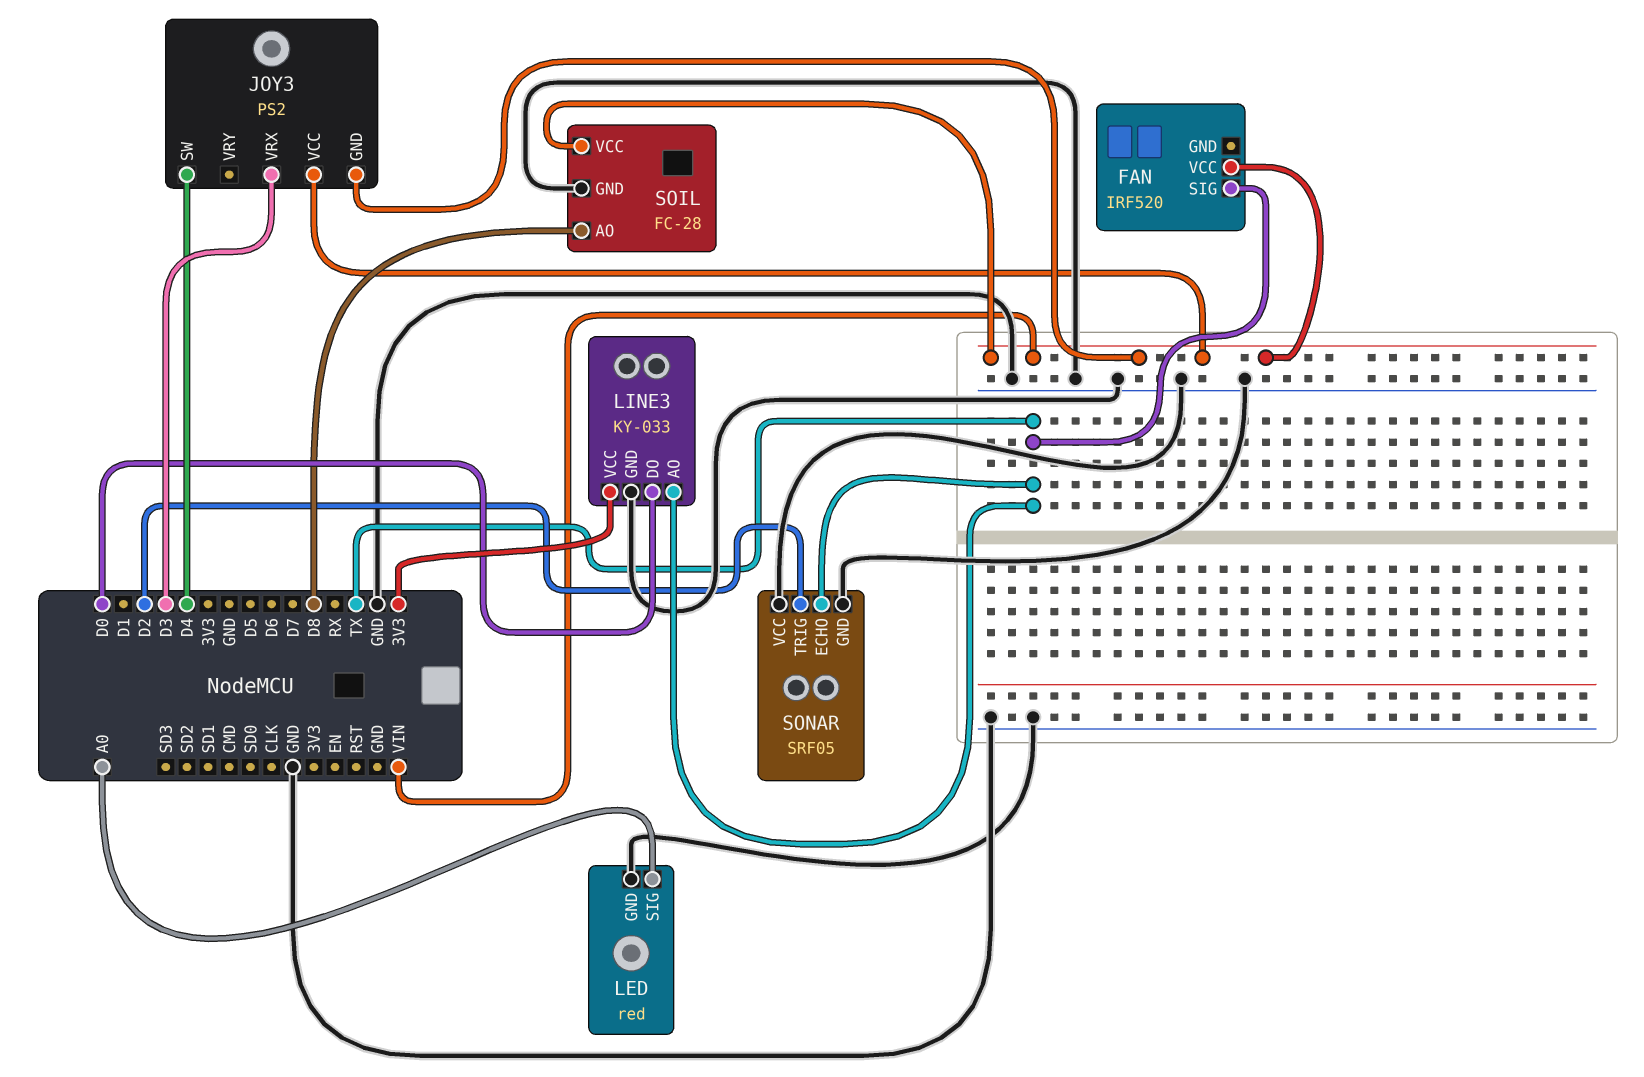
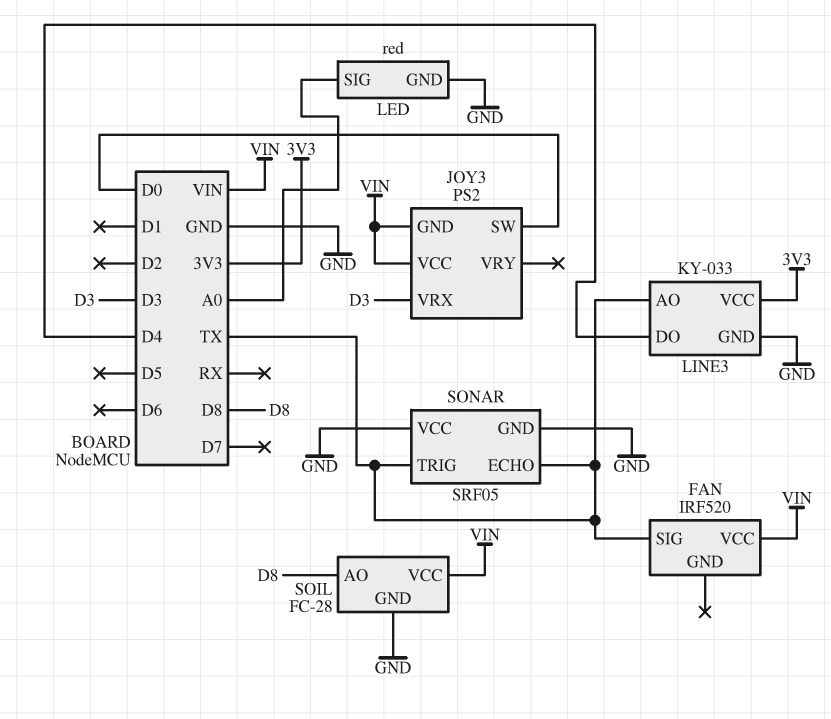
JOY3 pin SW: D4 -> D0
LINE3 pin DO: D0 -> D4
SONAR pin TRIG: D2 -> TX

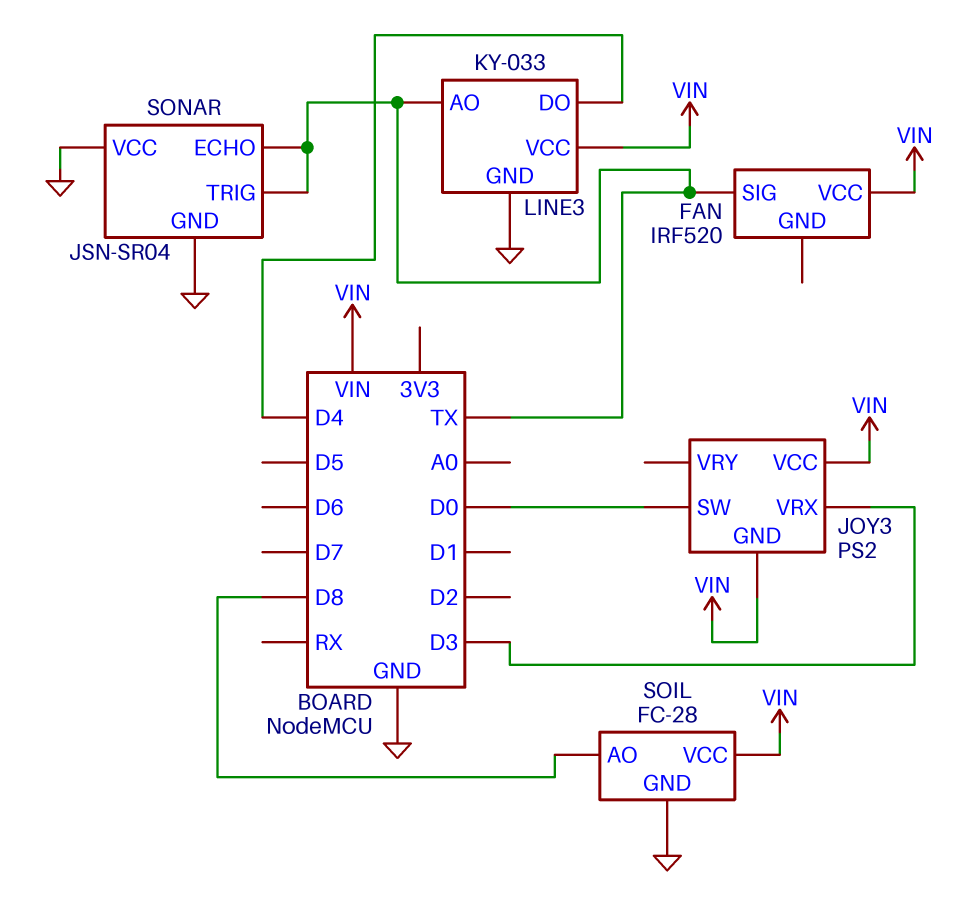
LED: red -> none
LED pin GND: GND -> none
LED pin SIG: A0 -> none
LINE3 pin VCC: 3V3 -> VIN
SONAR: SRF05 -> JSN-SR04

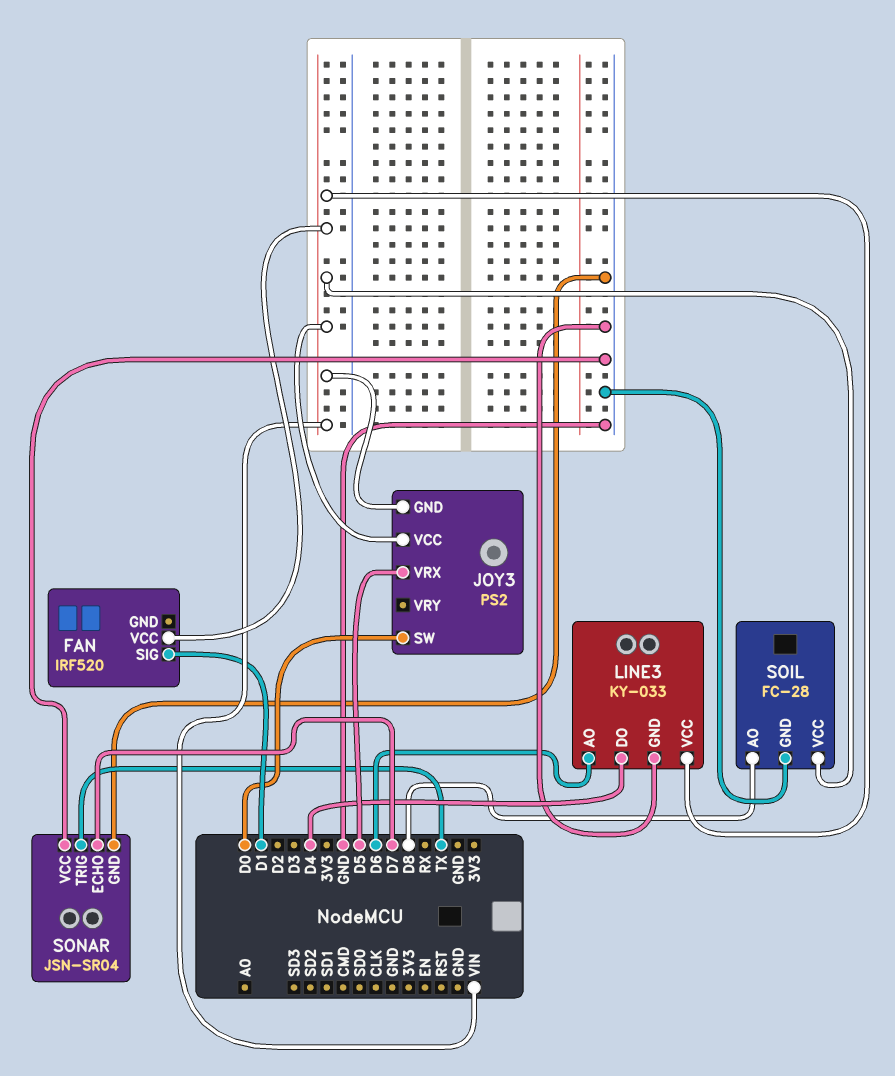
FAN pin SIG: TX -> D1
JOY3 pin VRX: D3 -> D5
LINE3 pin AO: TX -> D6
SONAR pin ECHO: TX -> D7

